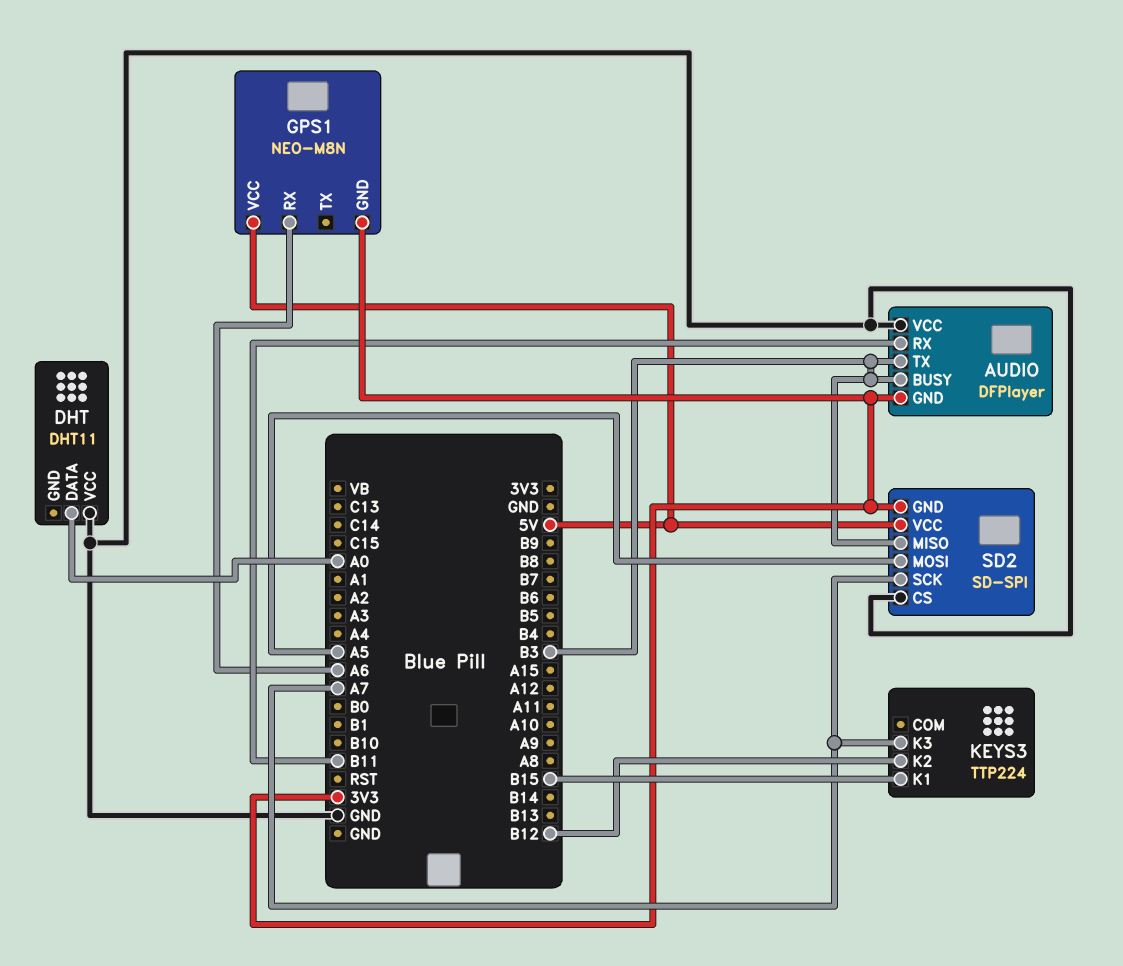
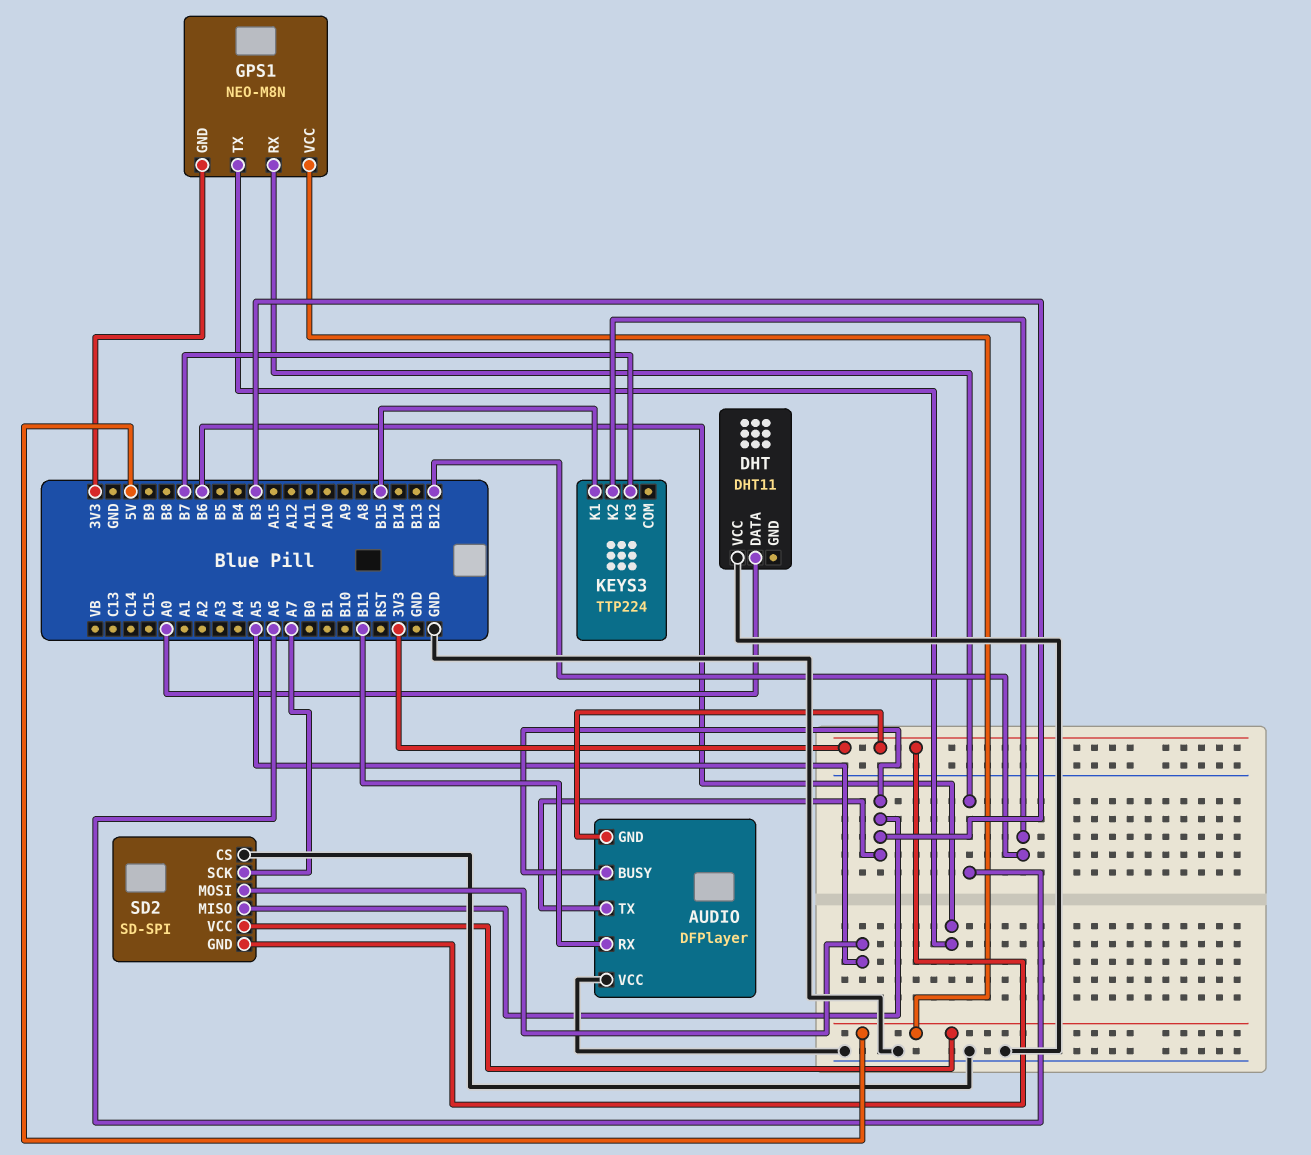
GPS1 pin TX: none -> B6
KEYS3 pin K3: A7 -> B7

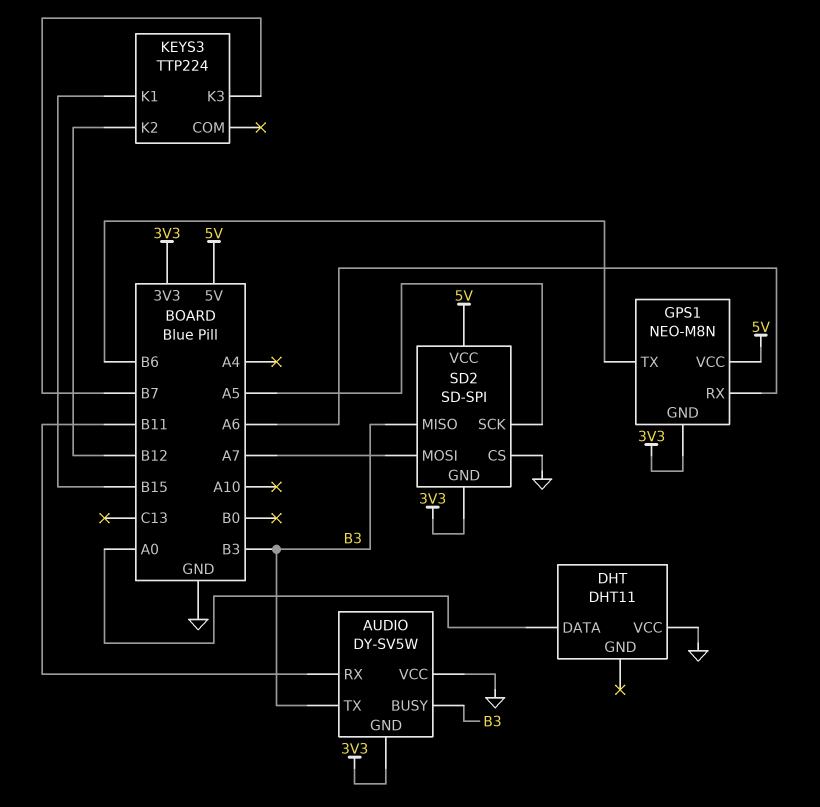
AUDIO: DFPlayer -> DY-SV5W
SD2 pin MOSI: A5 -> A7
SD2 pin SCK: A7 -> A5

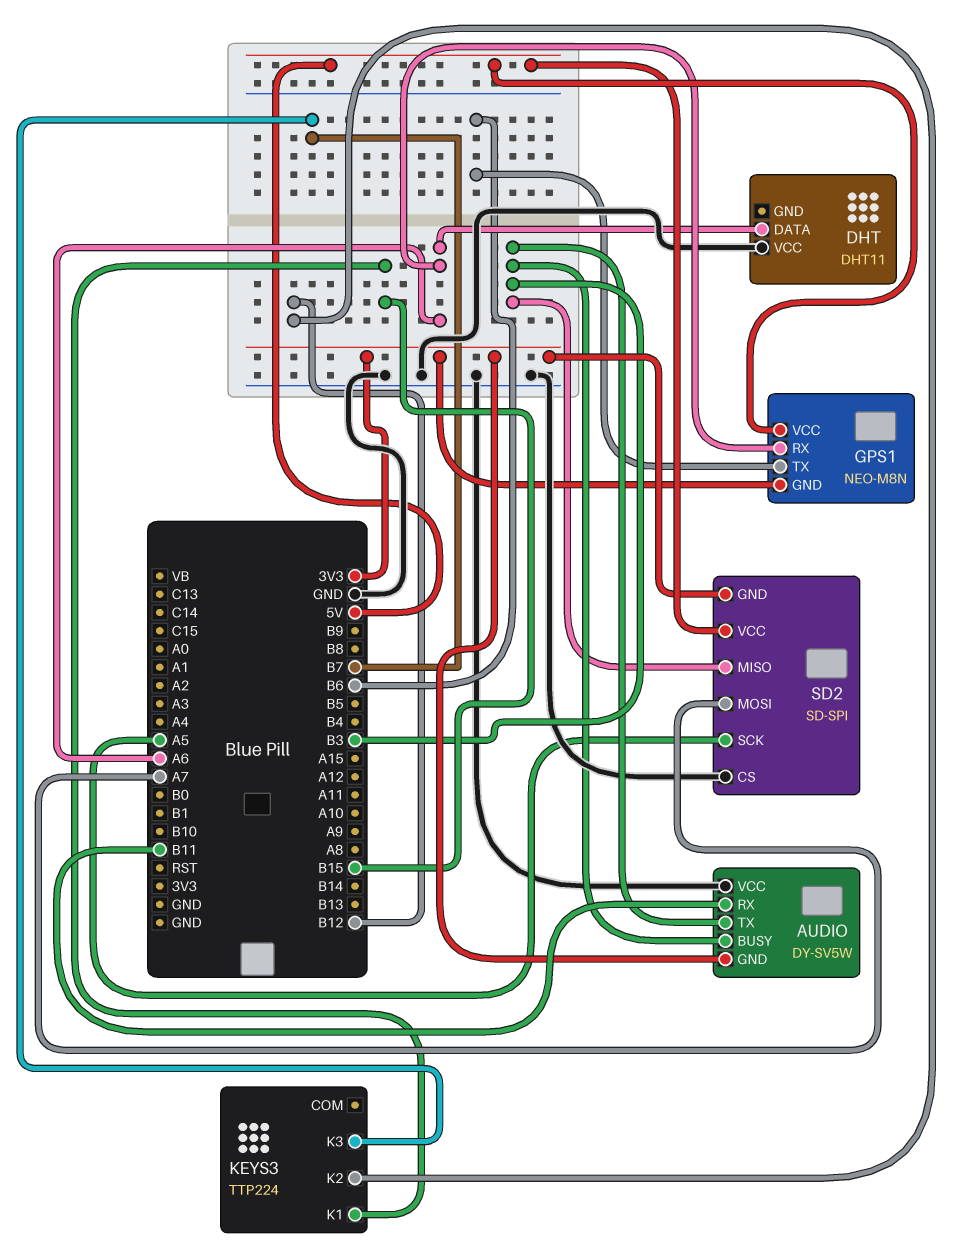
DHT pin DATA: A0 -> A6

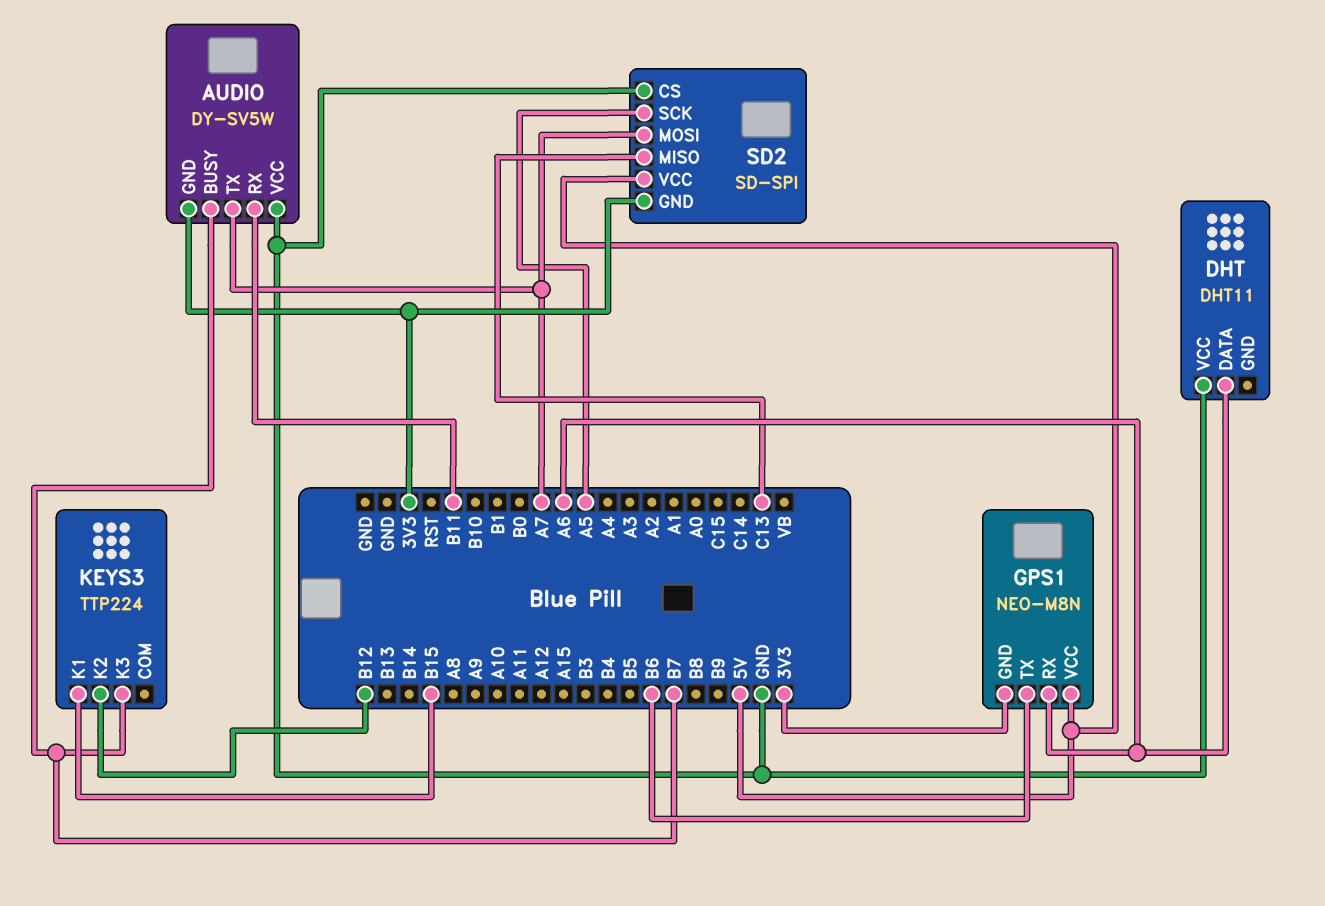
AUDIO pin BUSY: B3 -> B7
AUDIO pin TX: B3 -> A7
SD2 pin MISO: B3 -> C13

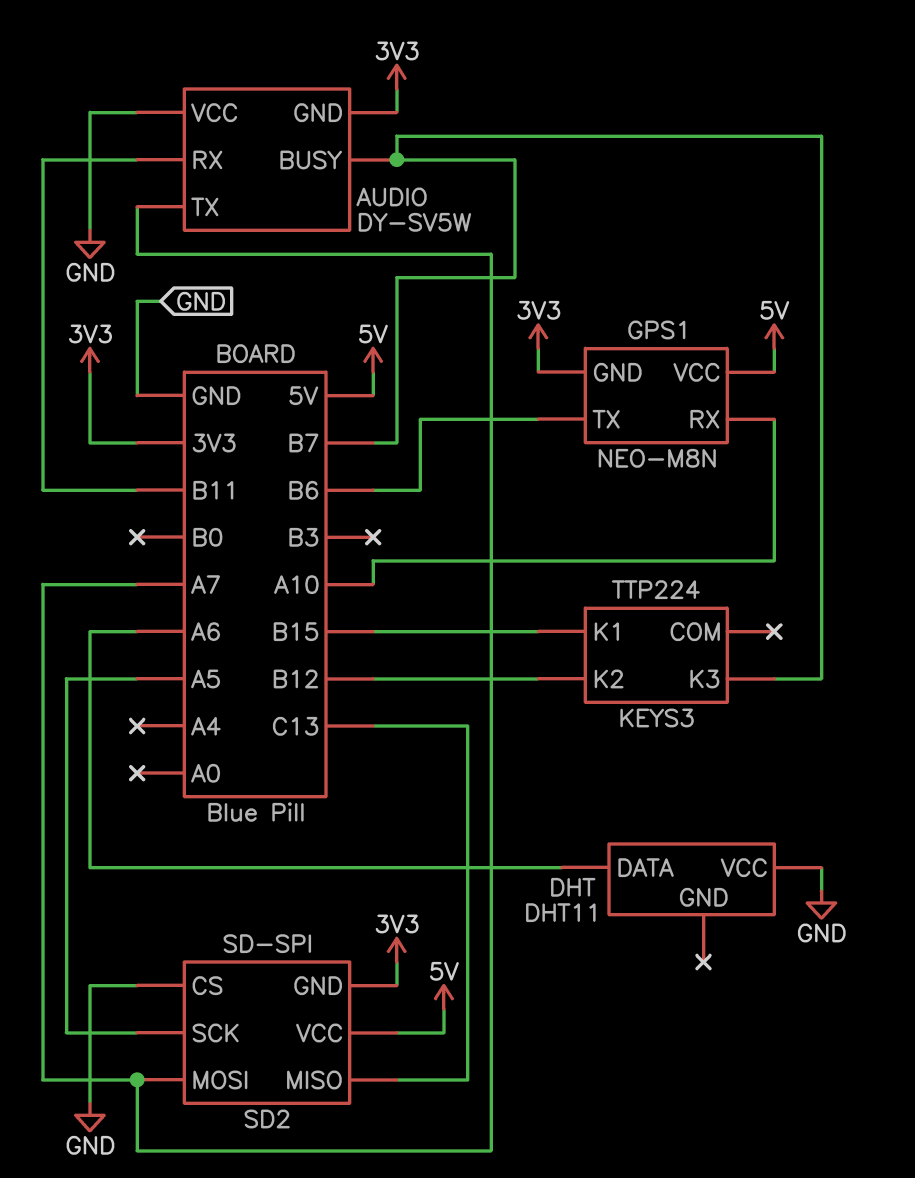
GPS1 pin RX: A6 -> A10

